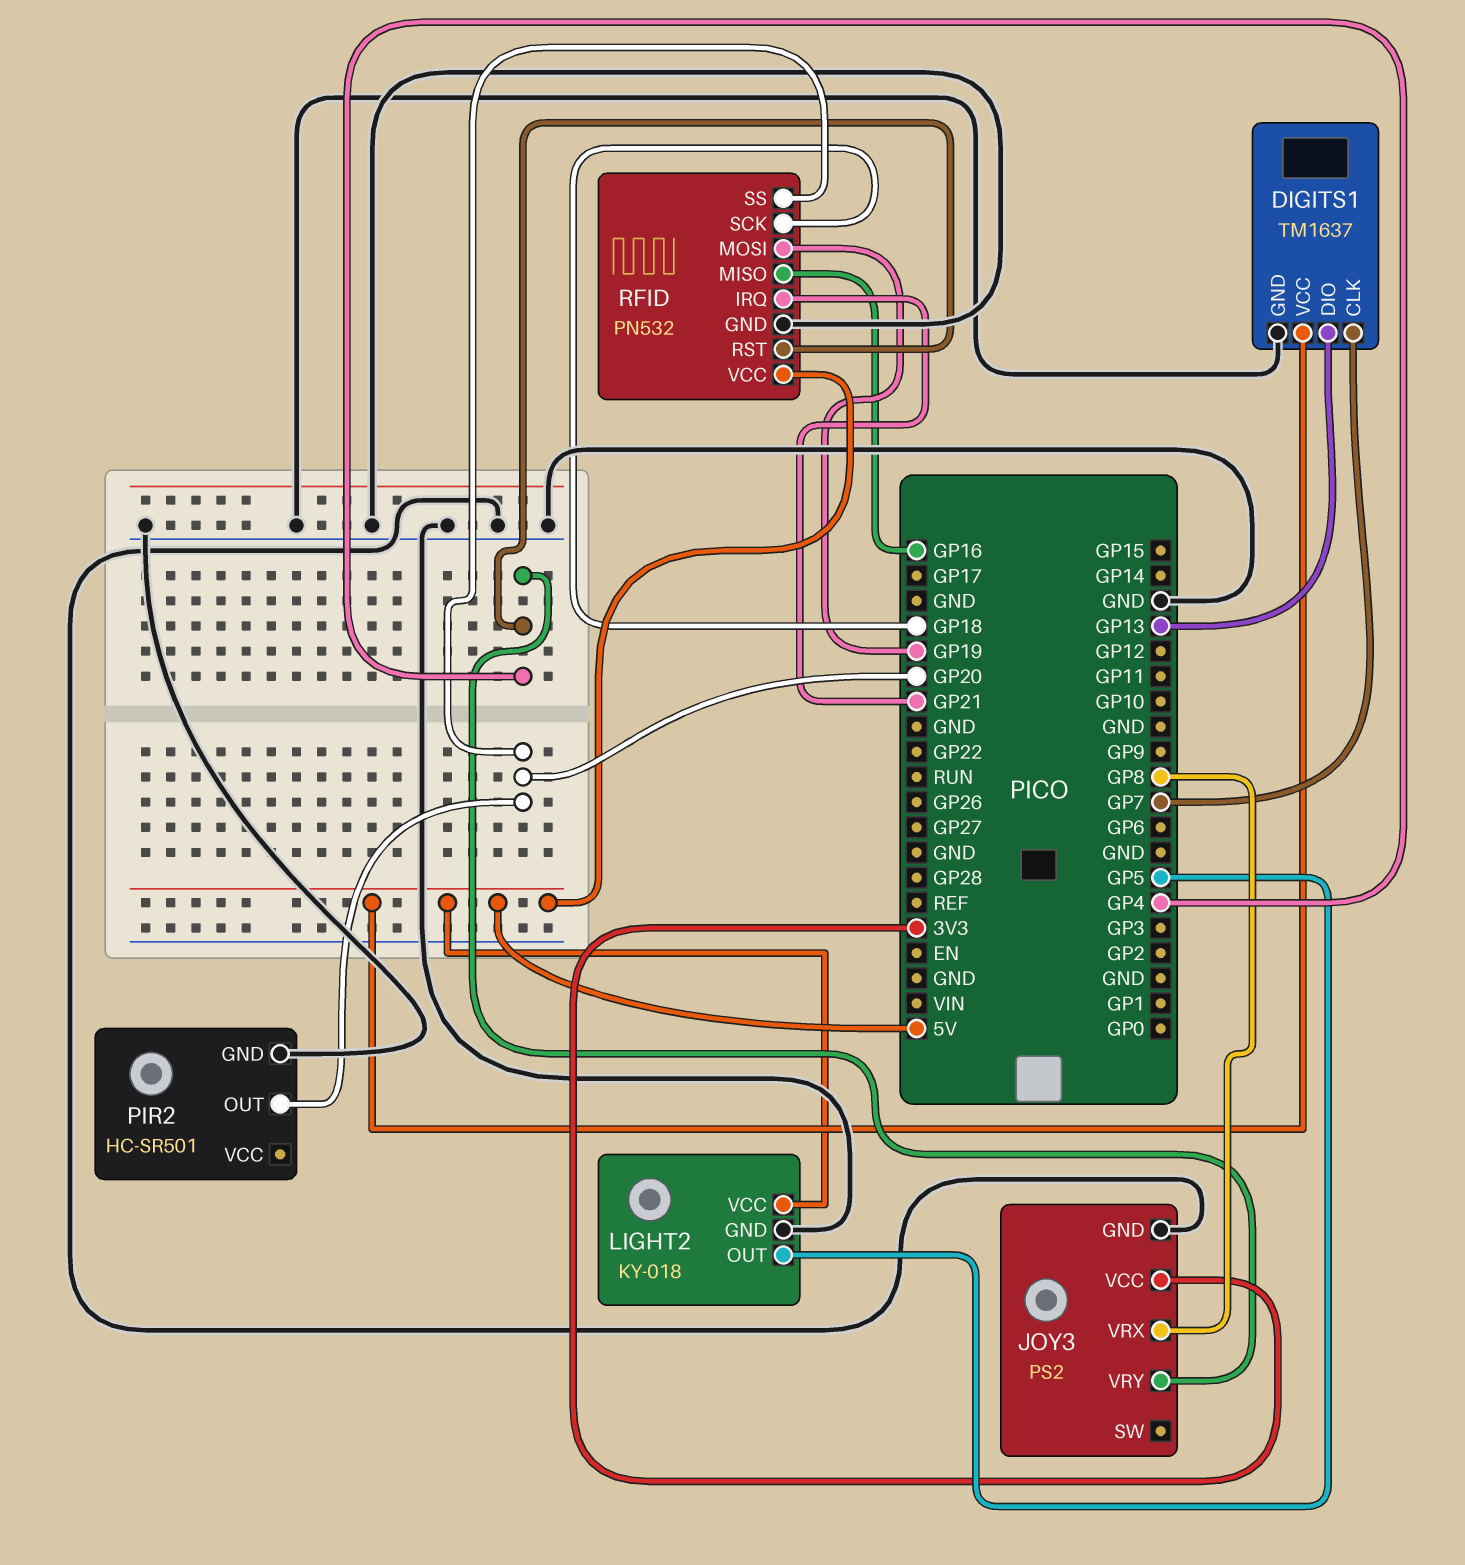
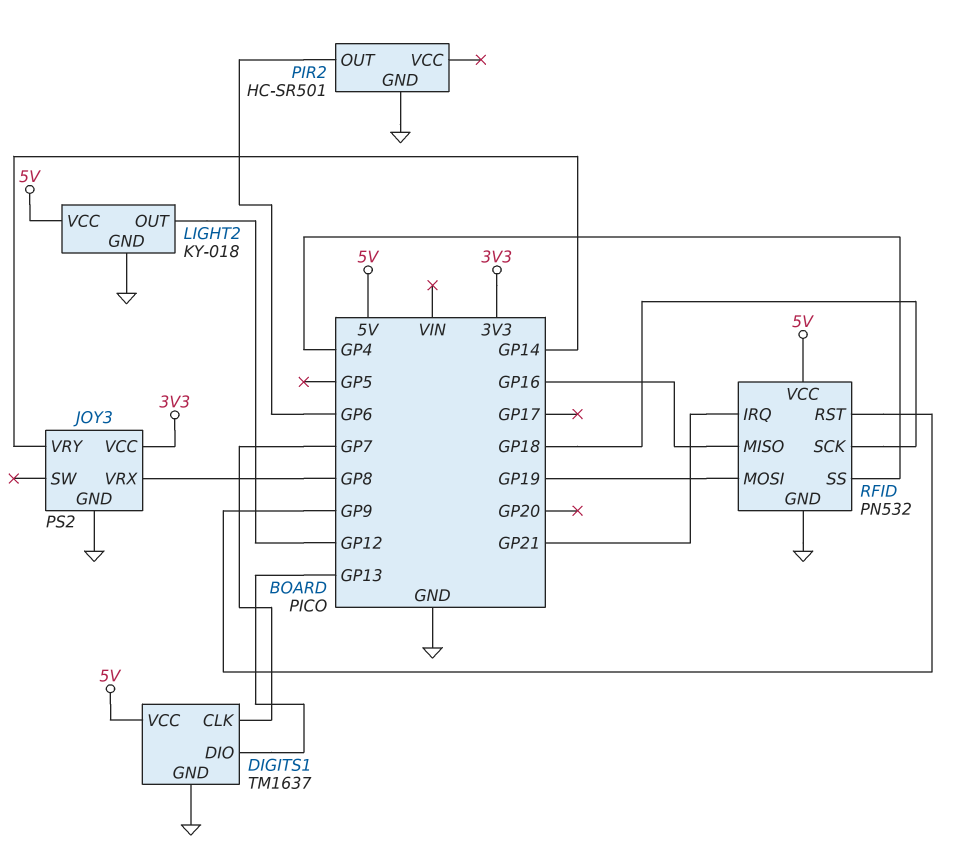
JOY3 pin VRY: GP4 -> GP14
LIGHT2 pin OUT: GP5 -> GP12
PIR2 pin OUT: GP20 -> GP6
RFID pin RST: GP4 -> GP9
RFID pin SS: GP20 -> GP4

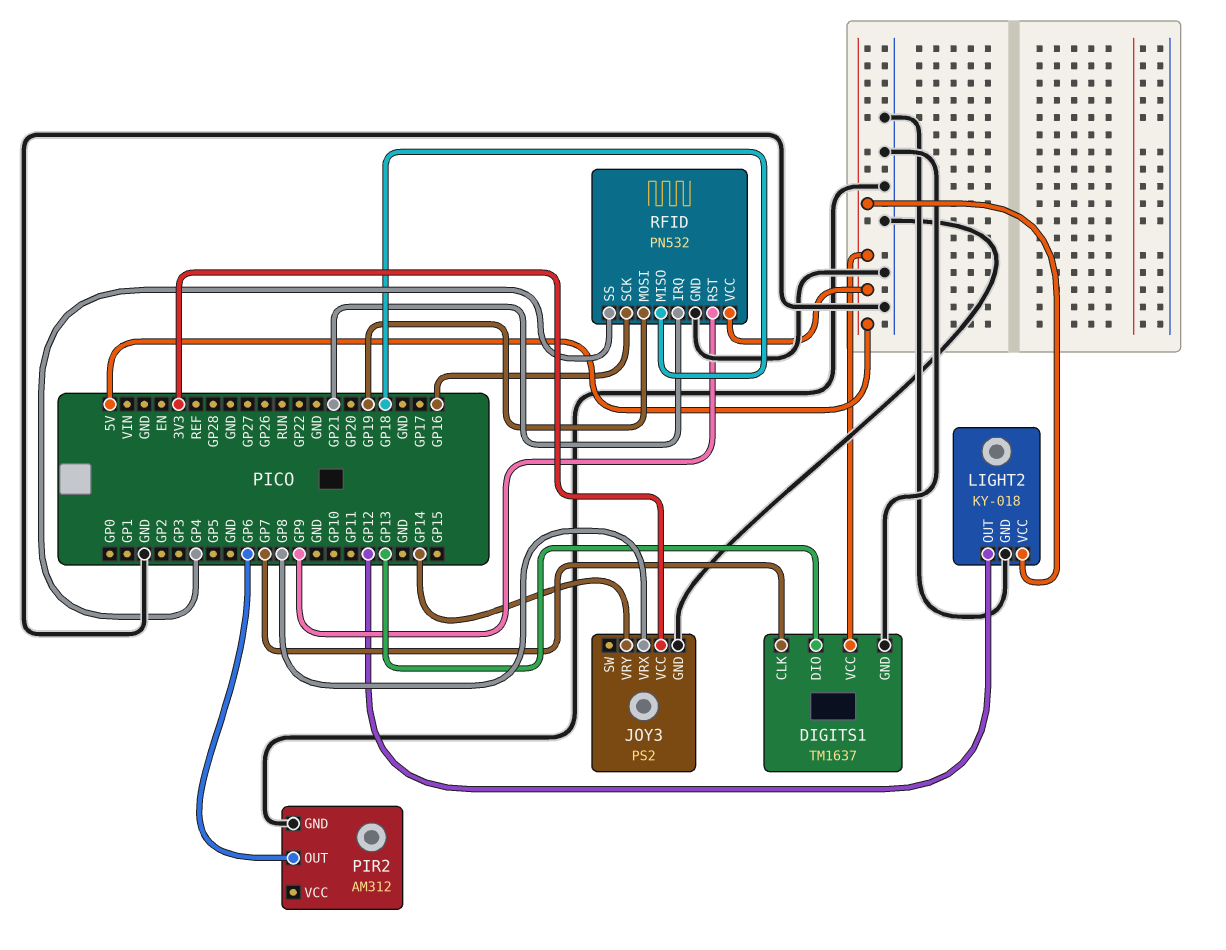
PIR2: HC-SR501 -> AM312
RFID pin MISO: GP16 -> GP18
RFID pin SCK: GP18 -> GP16

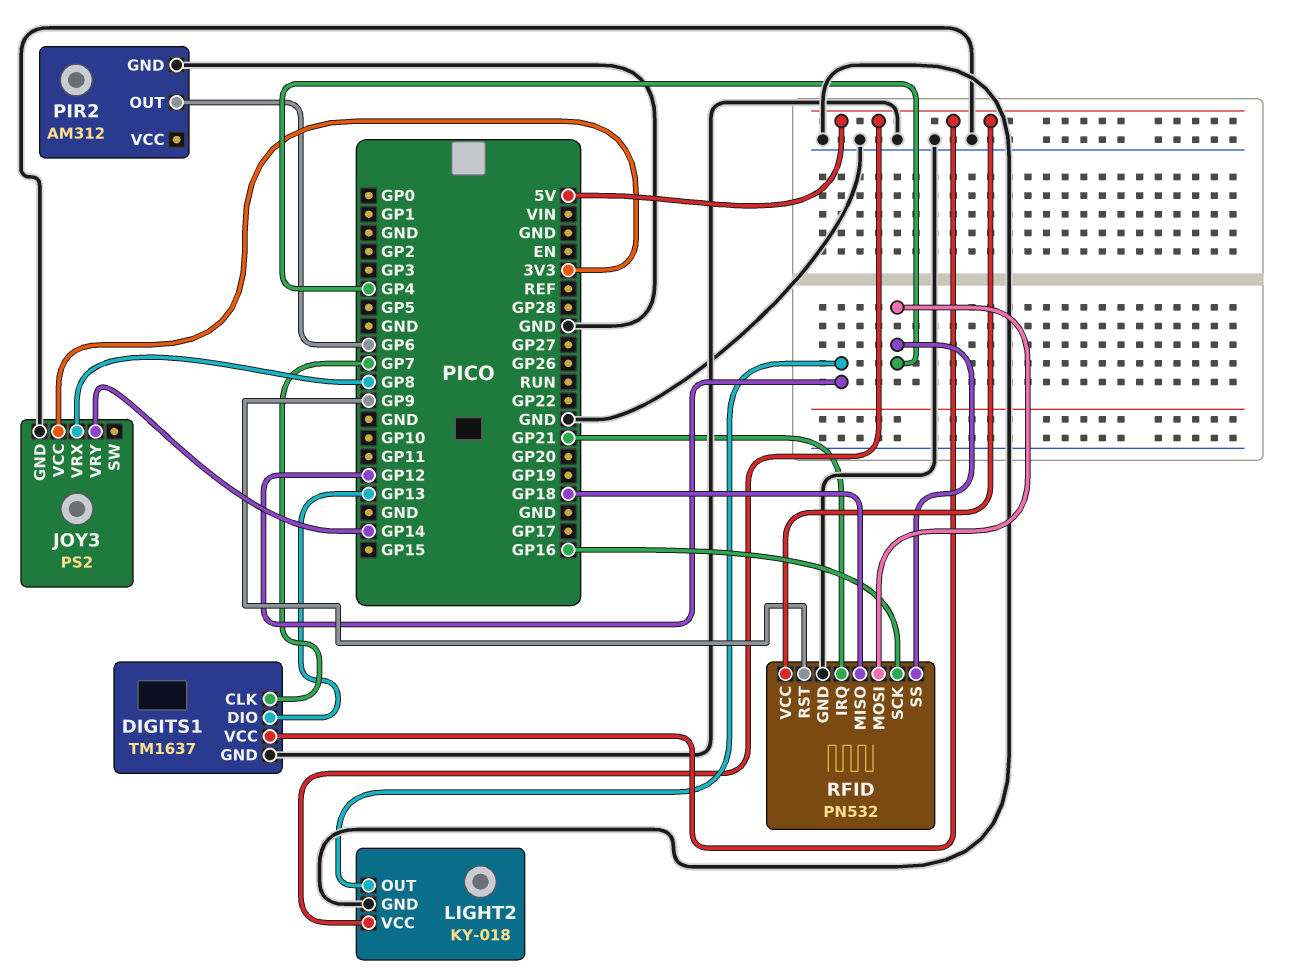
RFID pin MOSI: GP19 -> GP4

